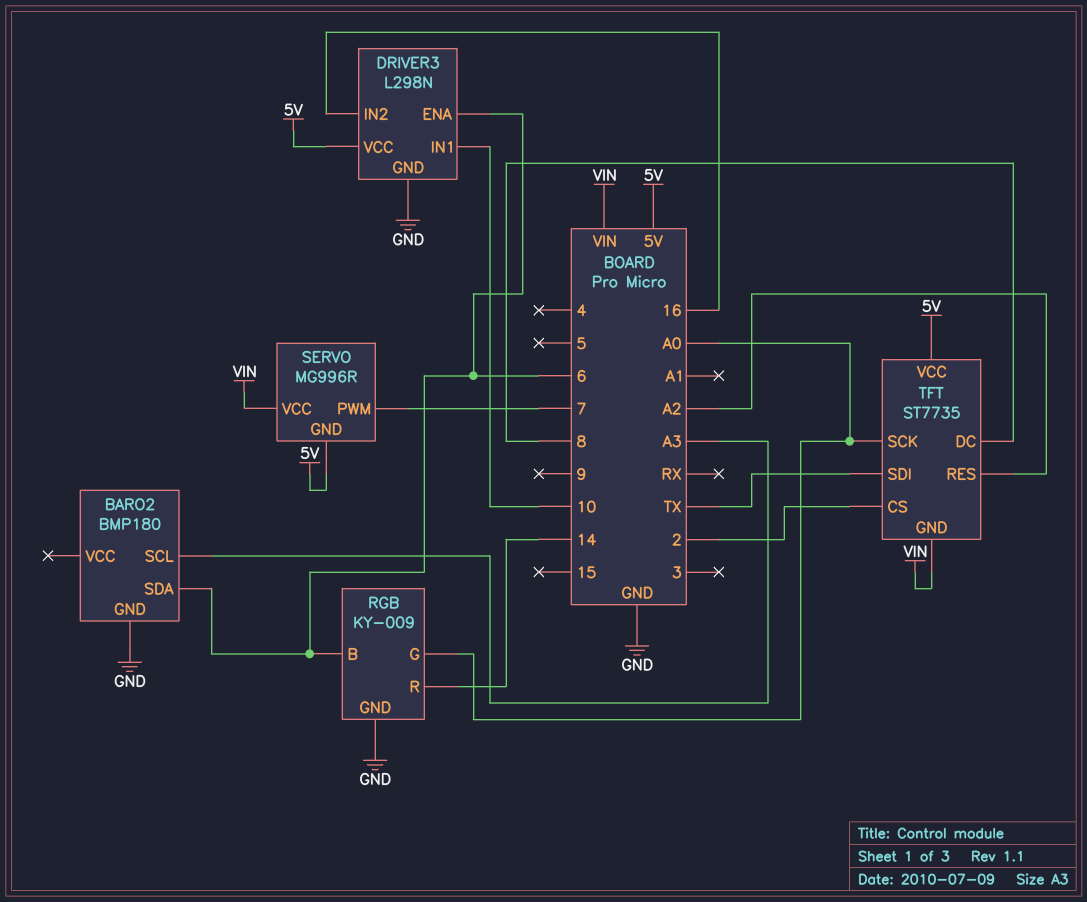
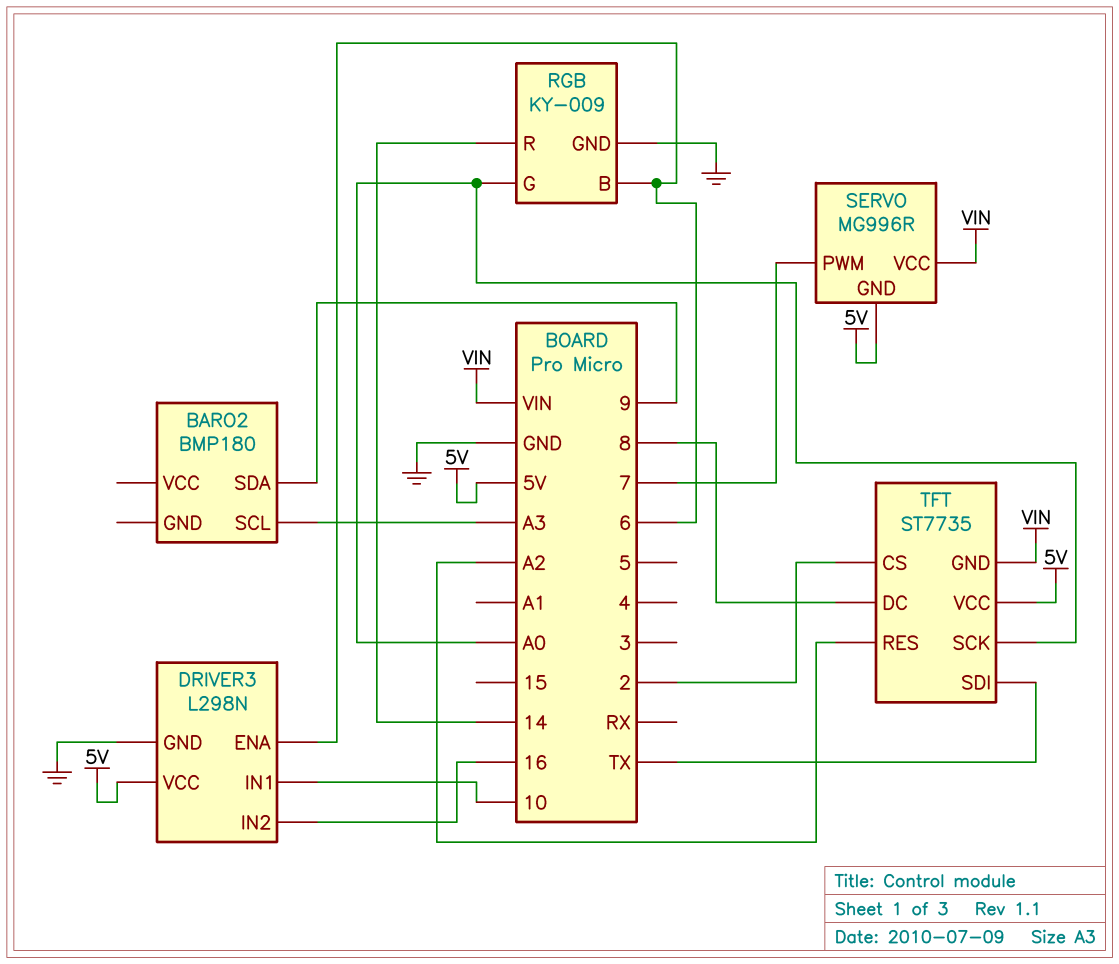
BARO2 pin GND: GND -> none
BARO2 pin SDA: 6 -> 9

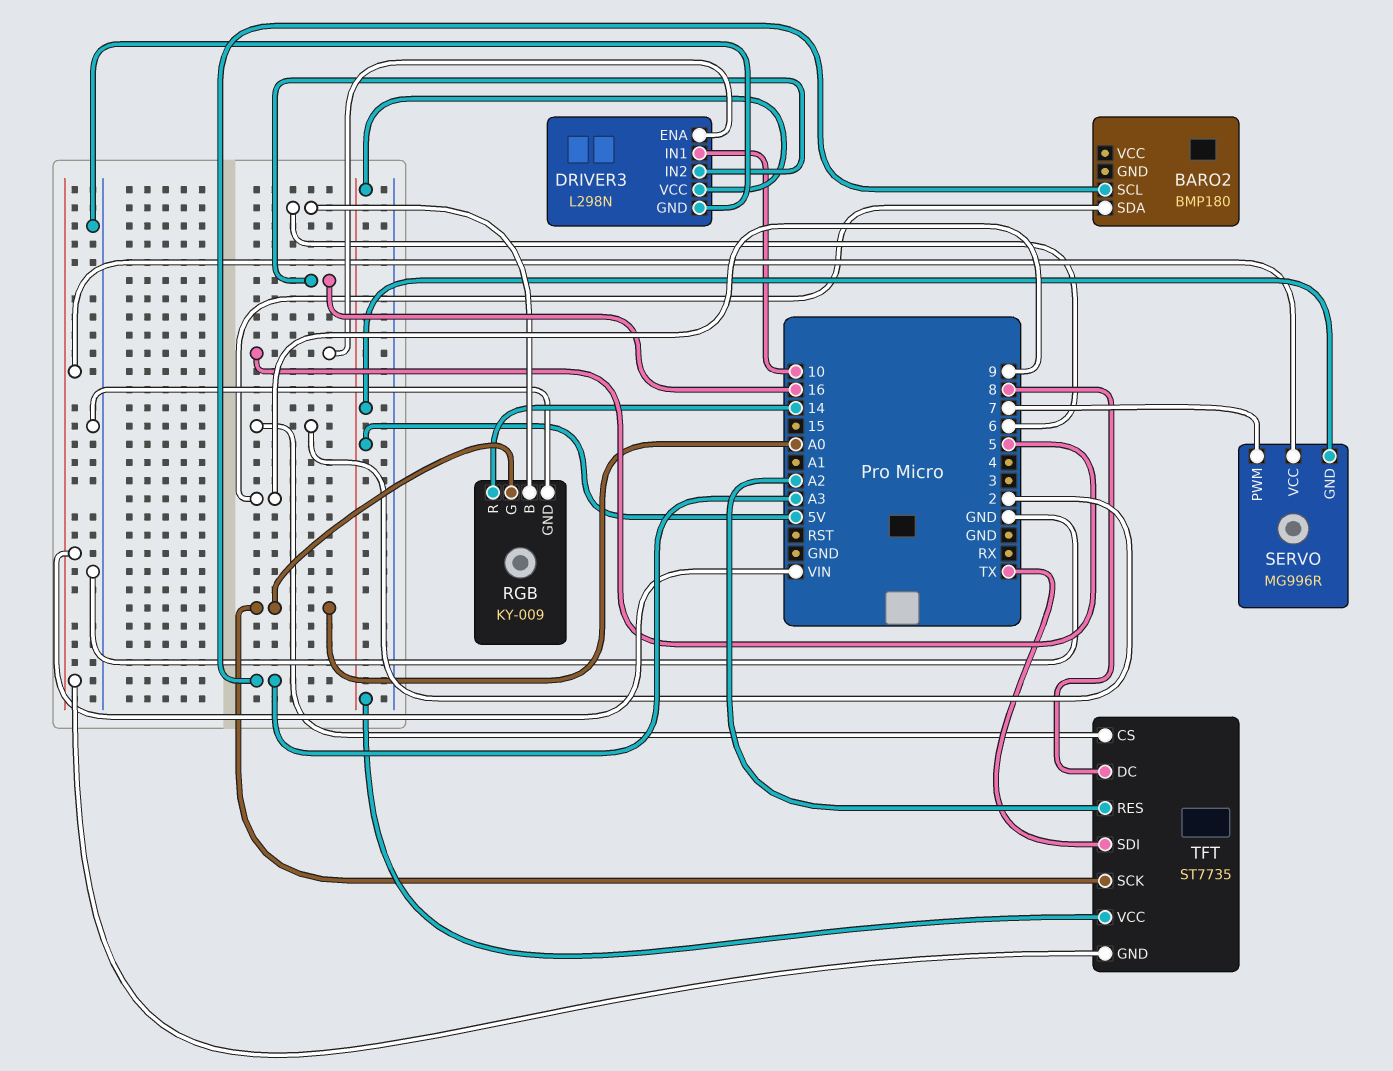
DRIVER3 pin ENA: 6 -> 5

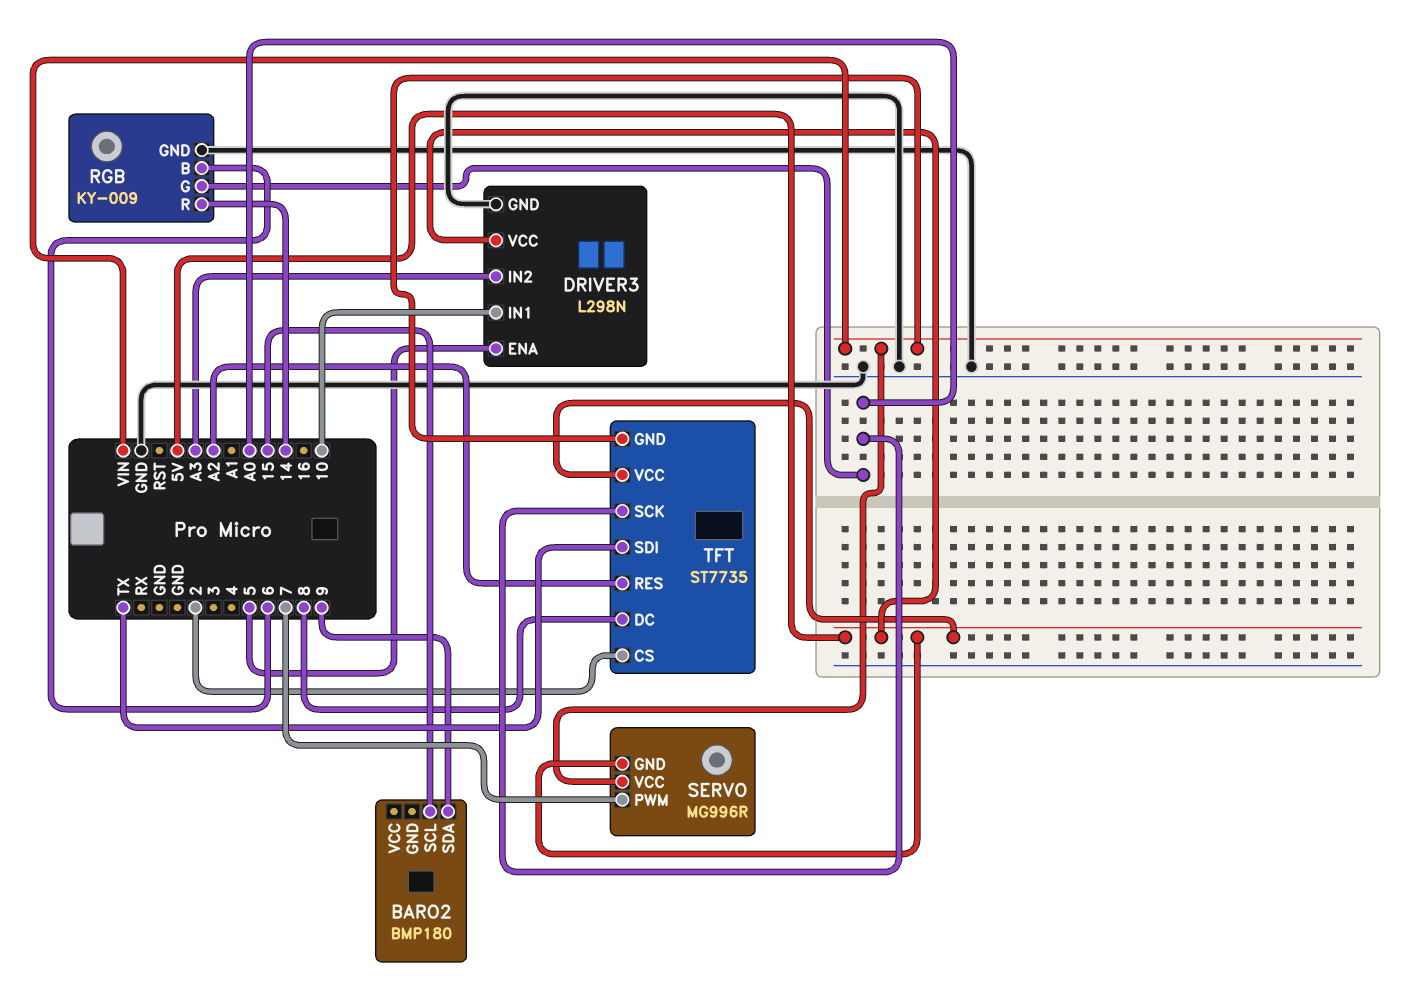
BARO2 pin SCL: A3 -> 15
DRIVER3 pin IN2: 16 -> A3

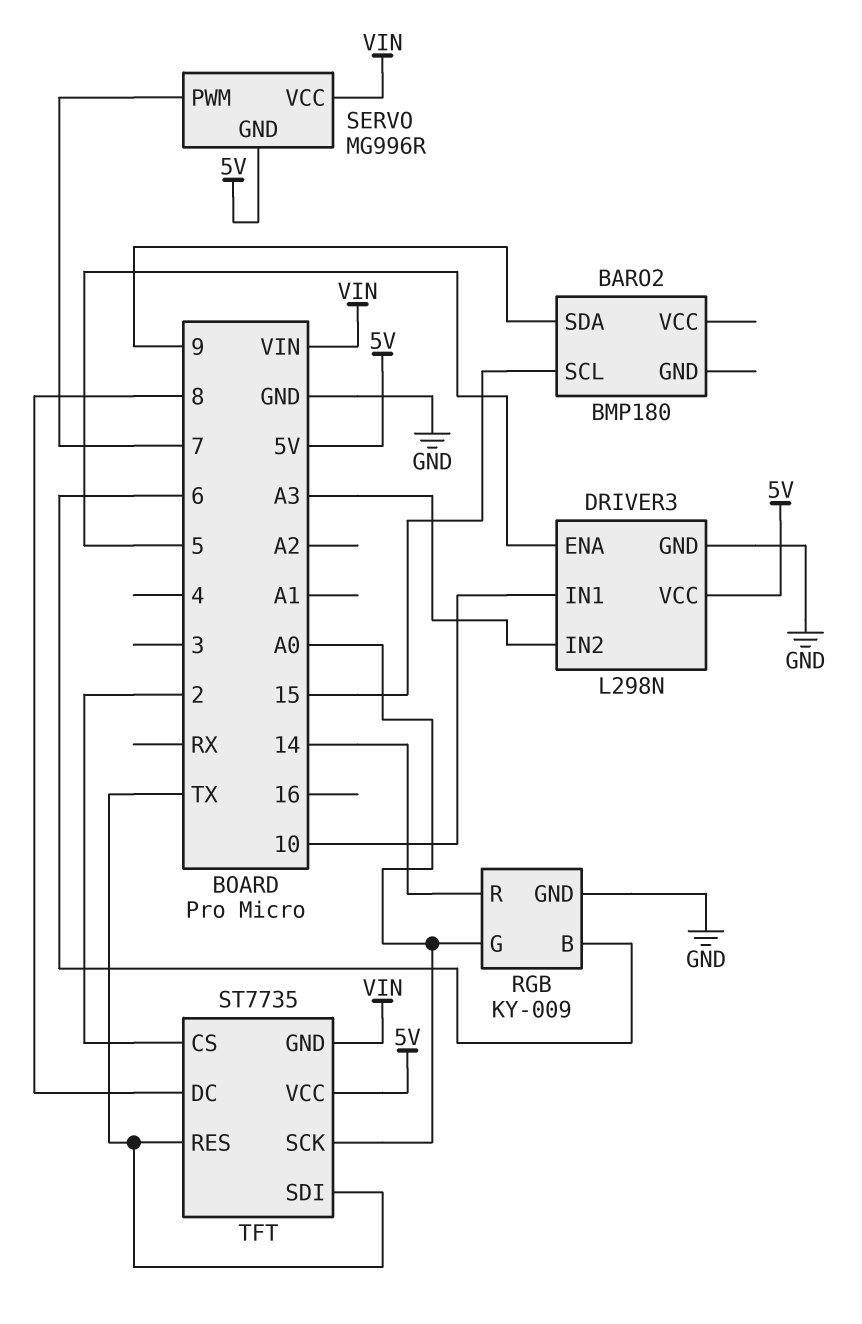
TFT pin RES: A2 -> TX

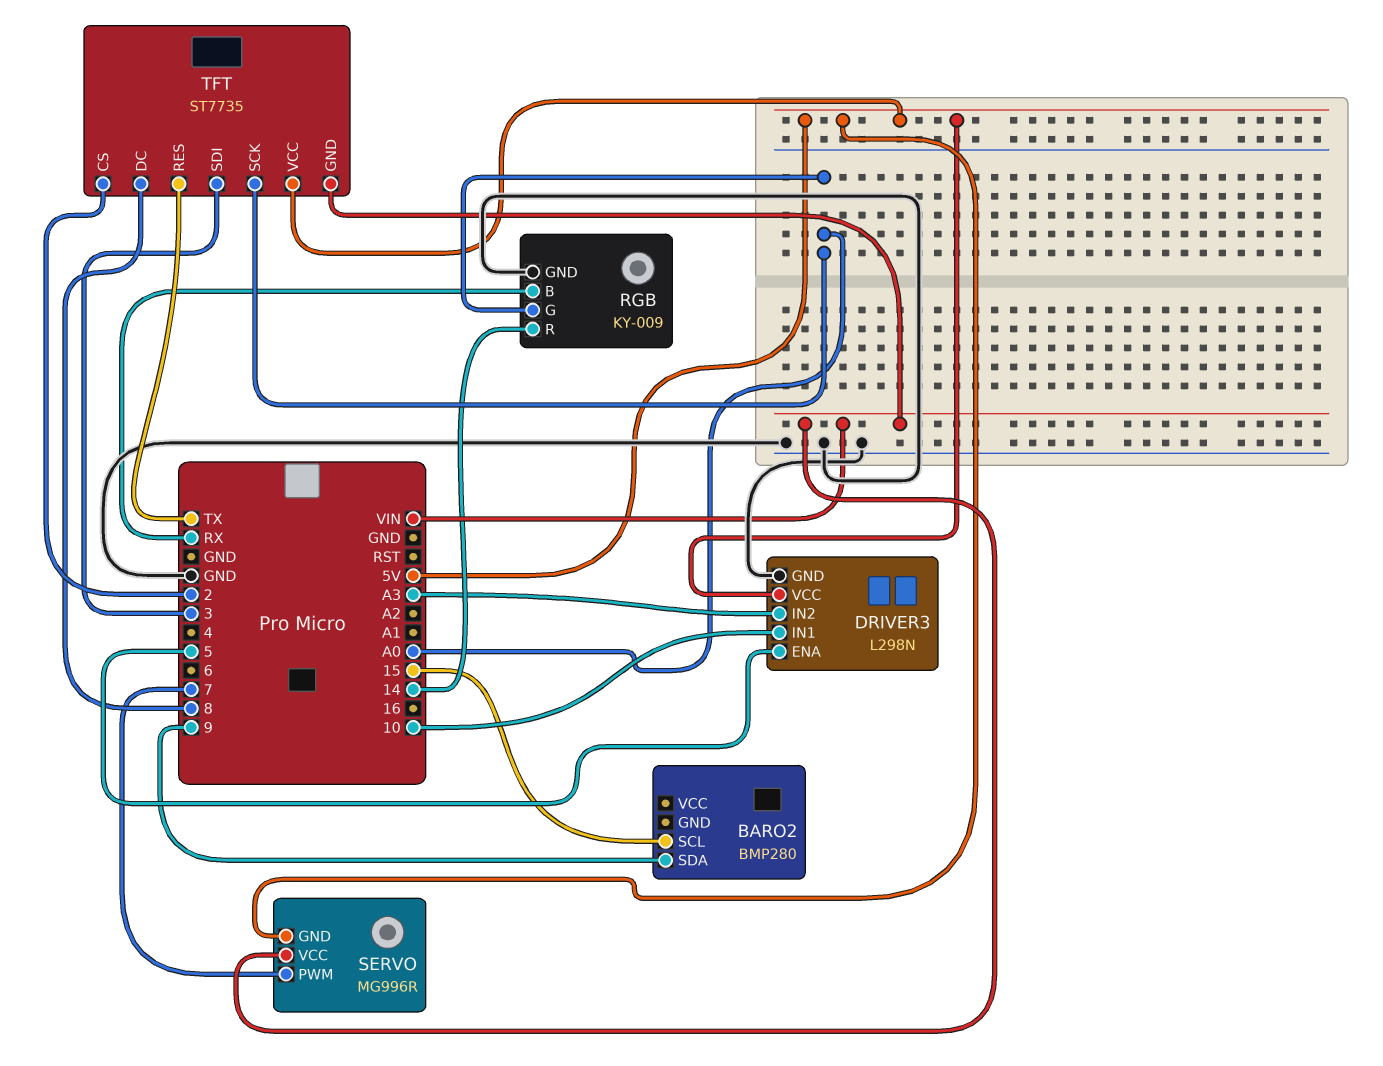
BARO2: BMP180 -> BMP280
RGB pin B: 6 -> RX
TFT pin SDI: TX -> 3

